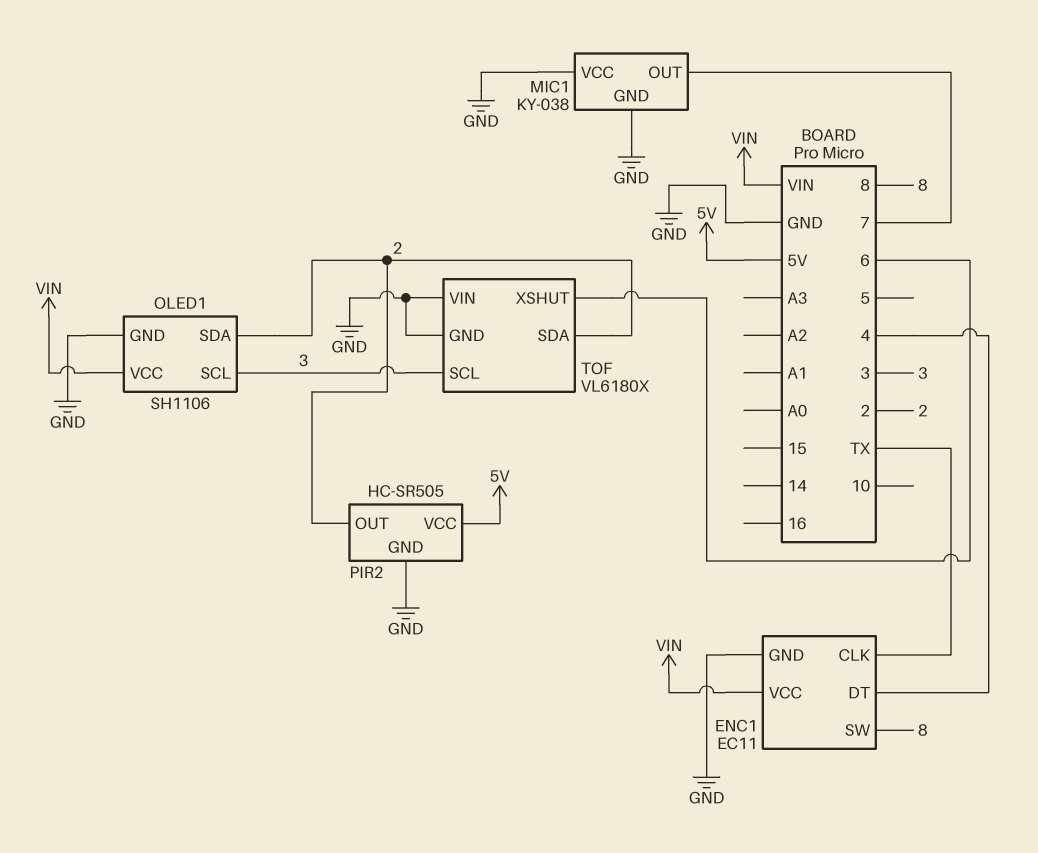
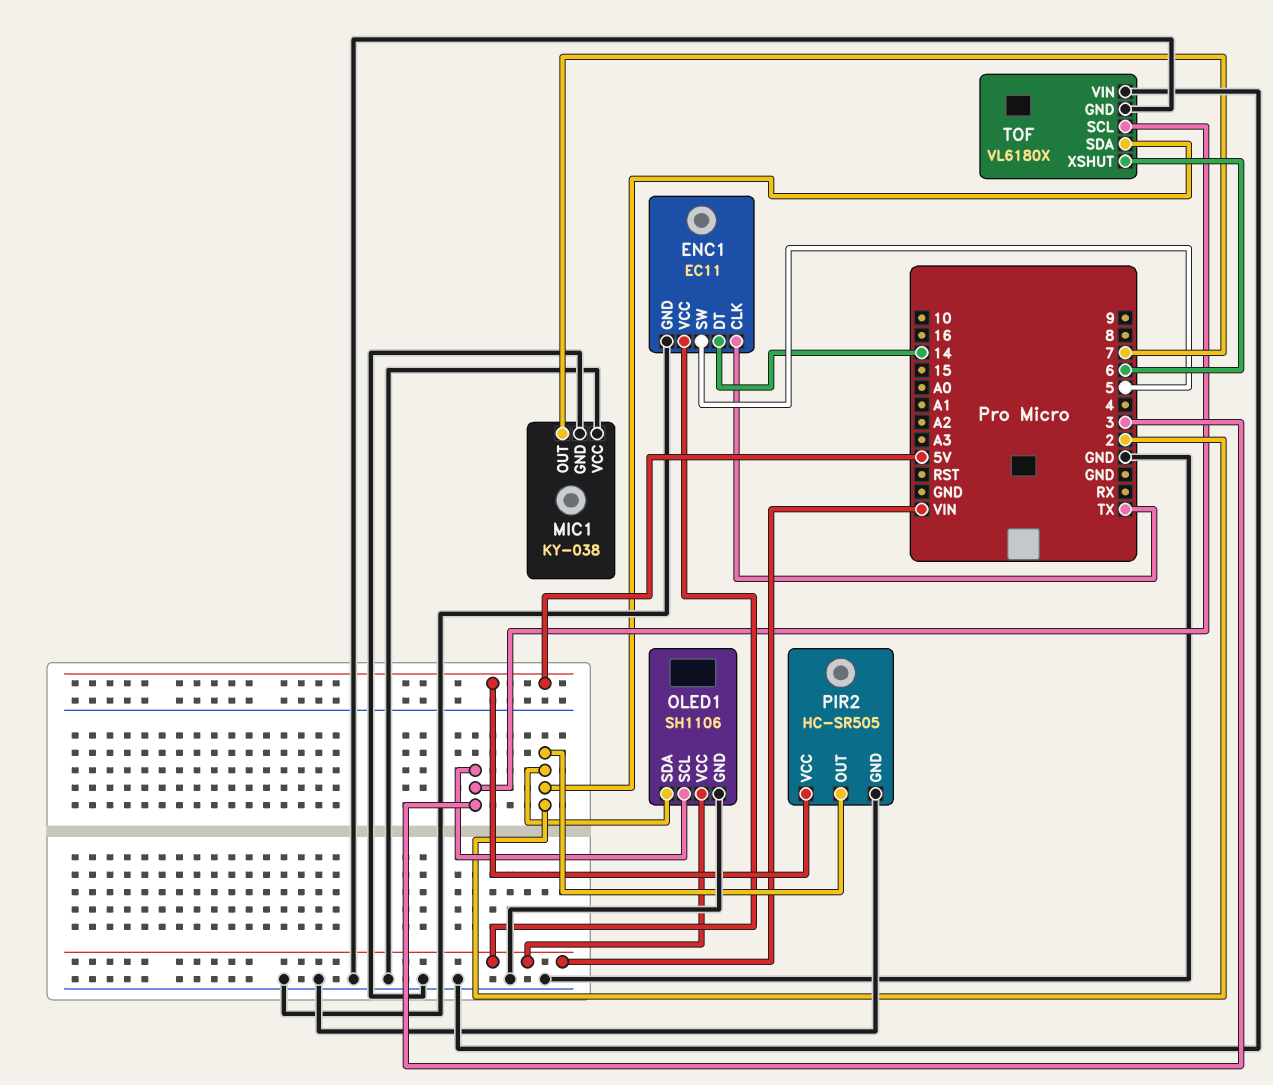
ENC1 pin DT: 4 -> 14
ENC1 pin SW: 8 -> 5

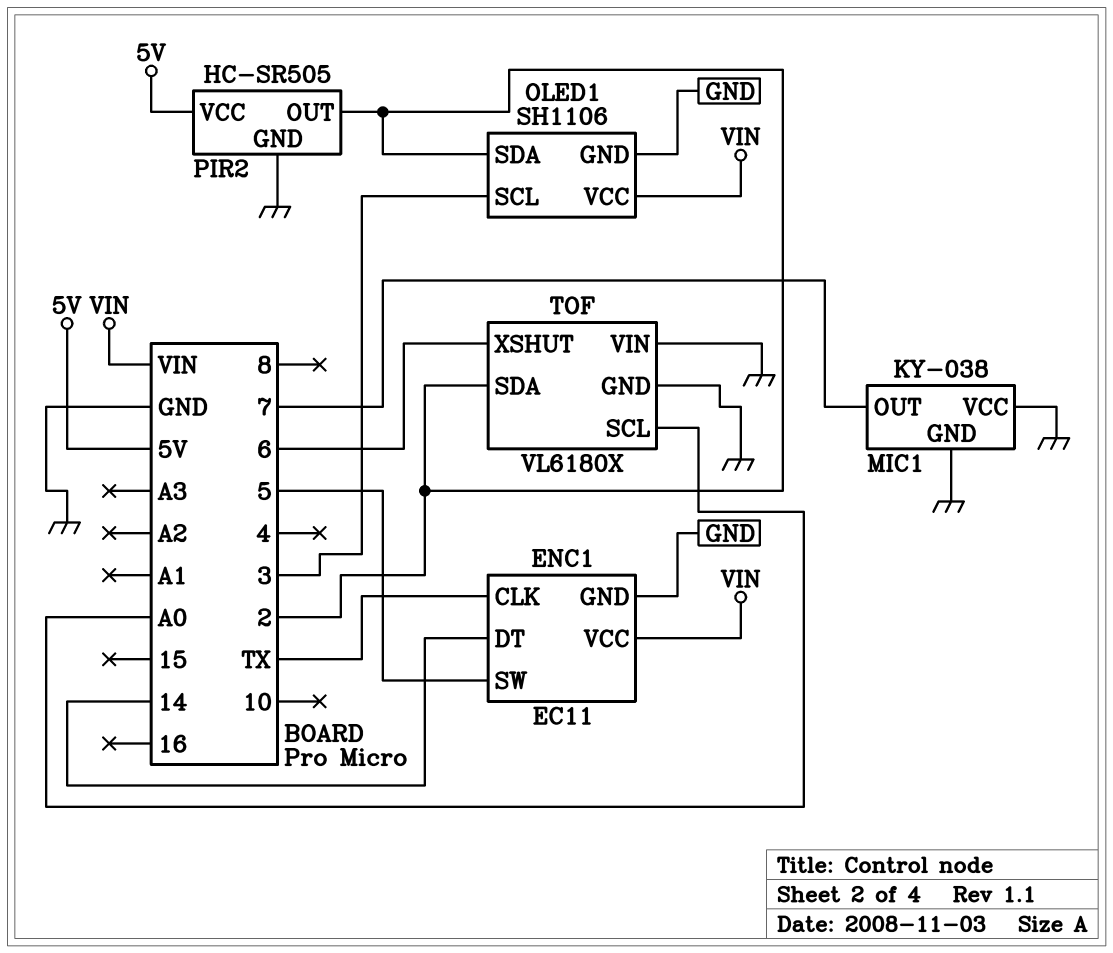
TOF pin SCL: 3 -> A0

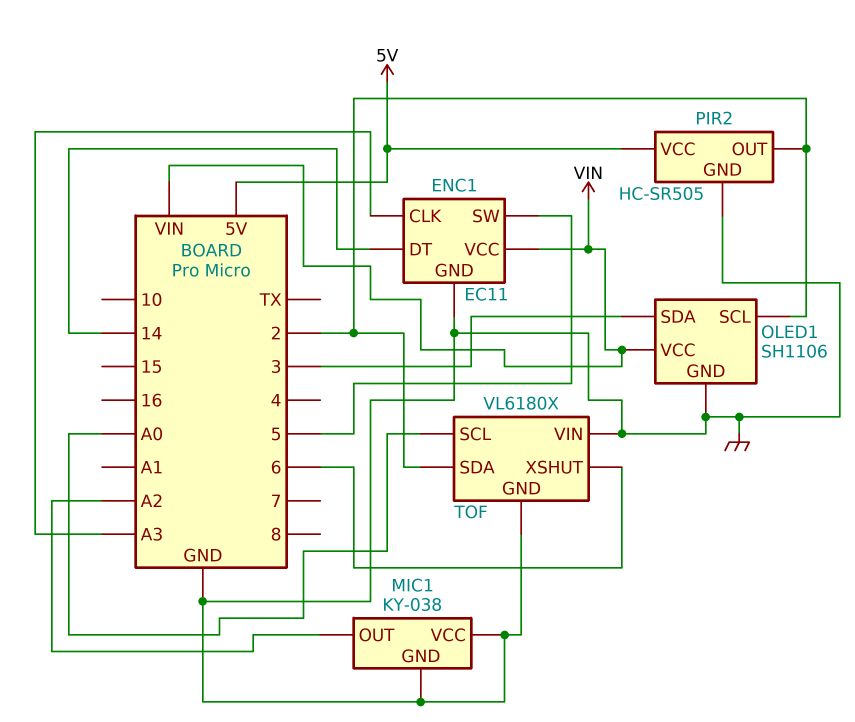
ENC1 pin CLK: TX -> A3
MIC1 pin OUT: 7 -> A2
OLED1 pin SCL: 3 -> 2
OLED1 pin SDA: 2 -> 3

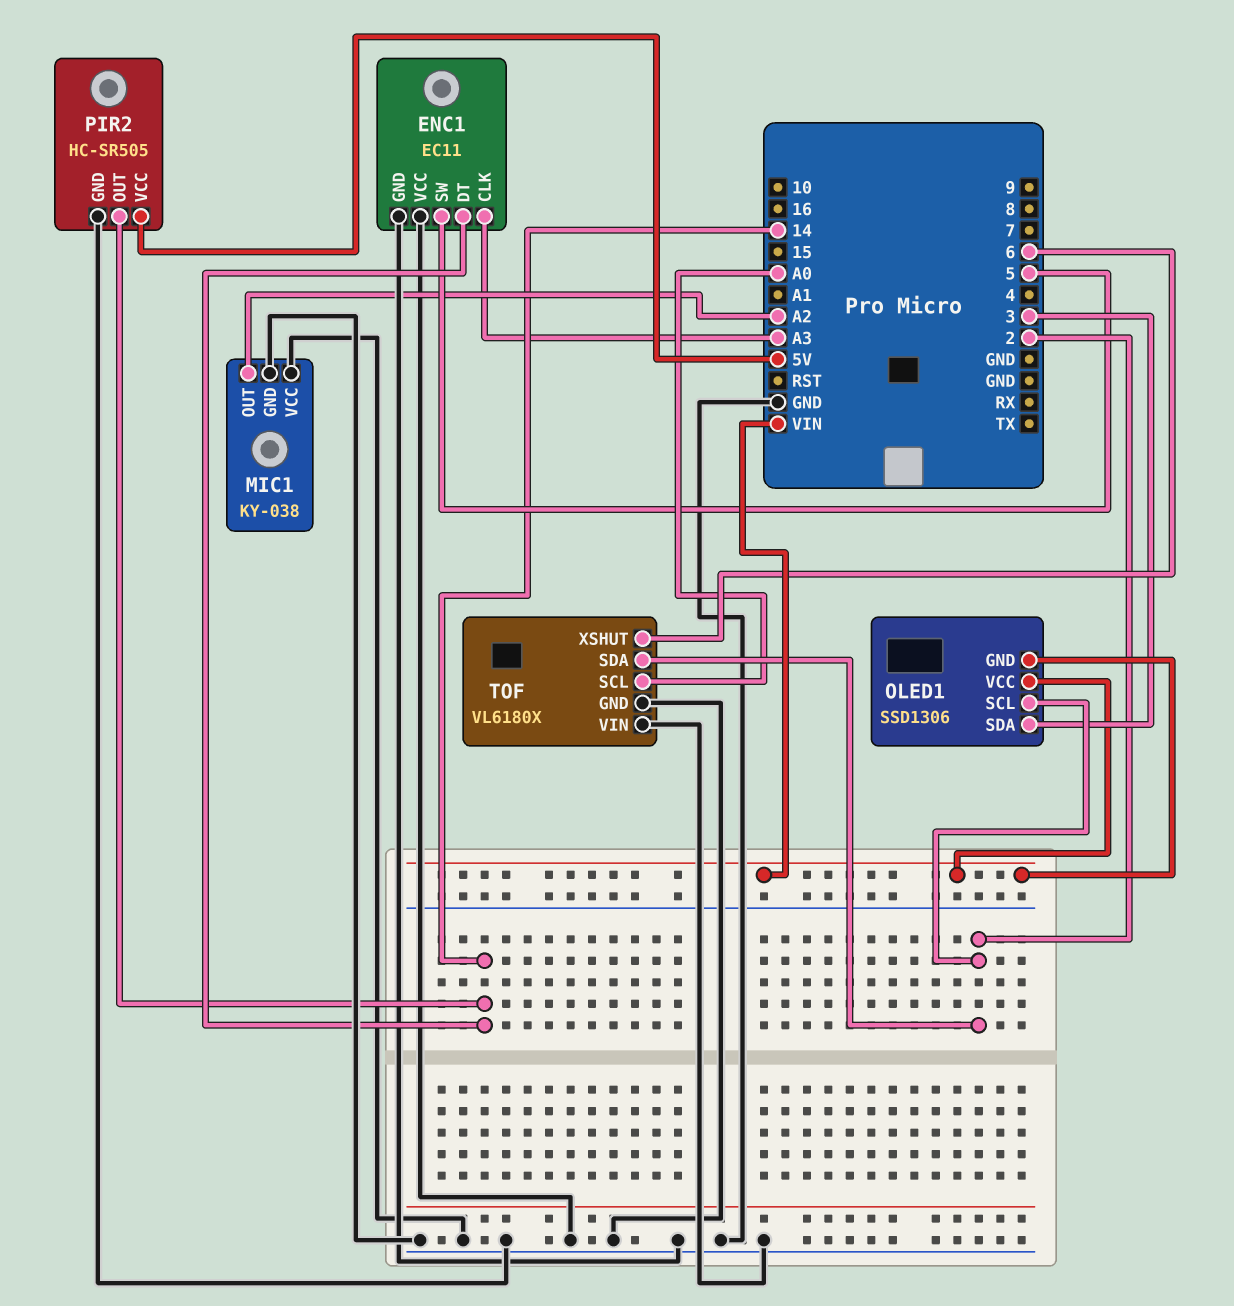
ENC1 pin VCC: VIN -> GND
OLED1: SH1106 -> SSD1306
OLED1 pin GND: GND -> VIN
PIR2 pin OUT: 2 -> 14

